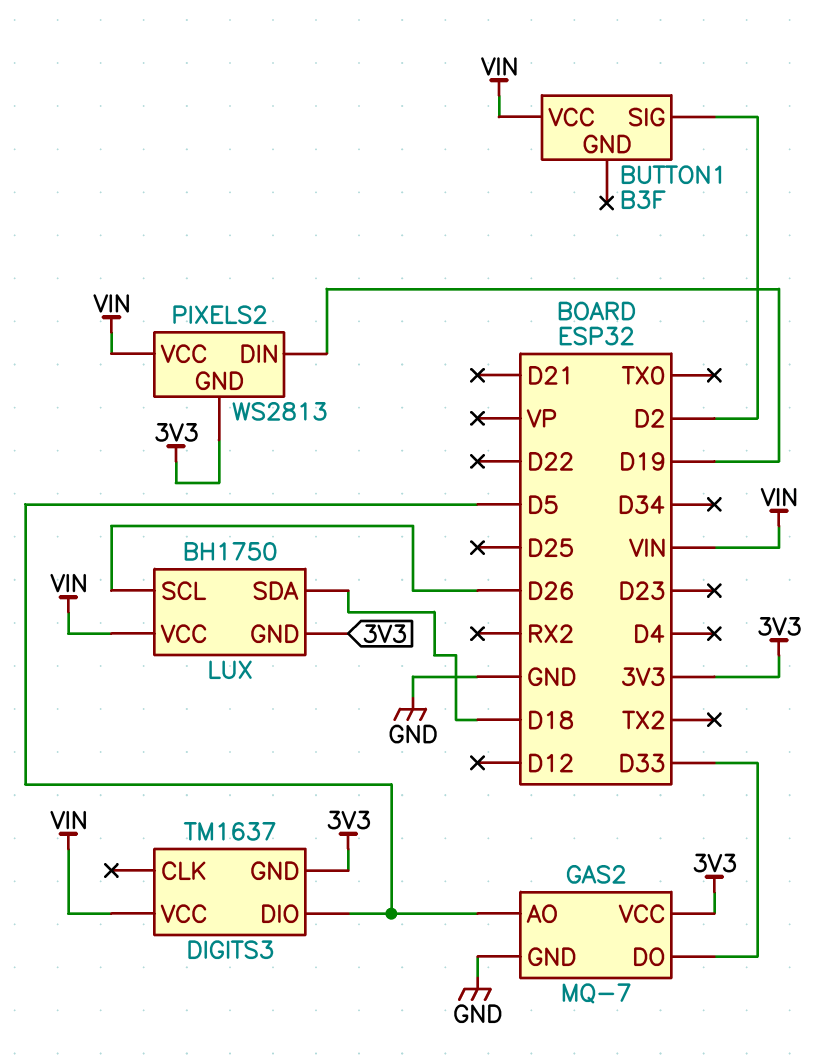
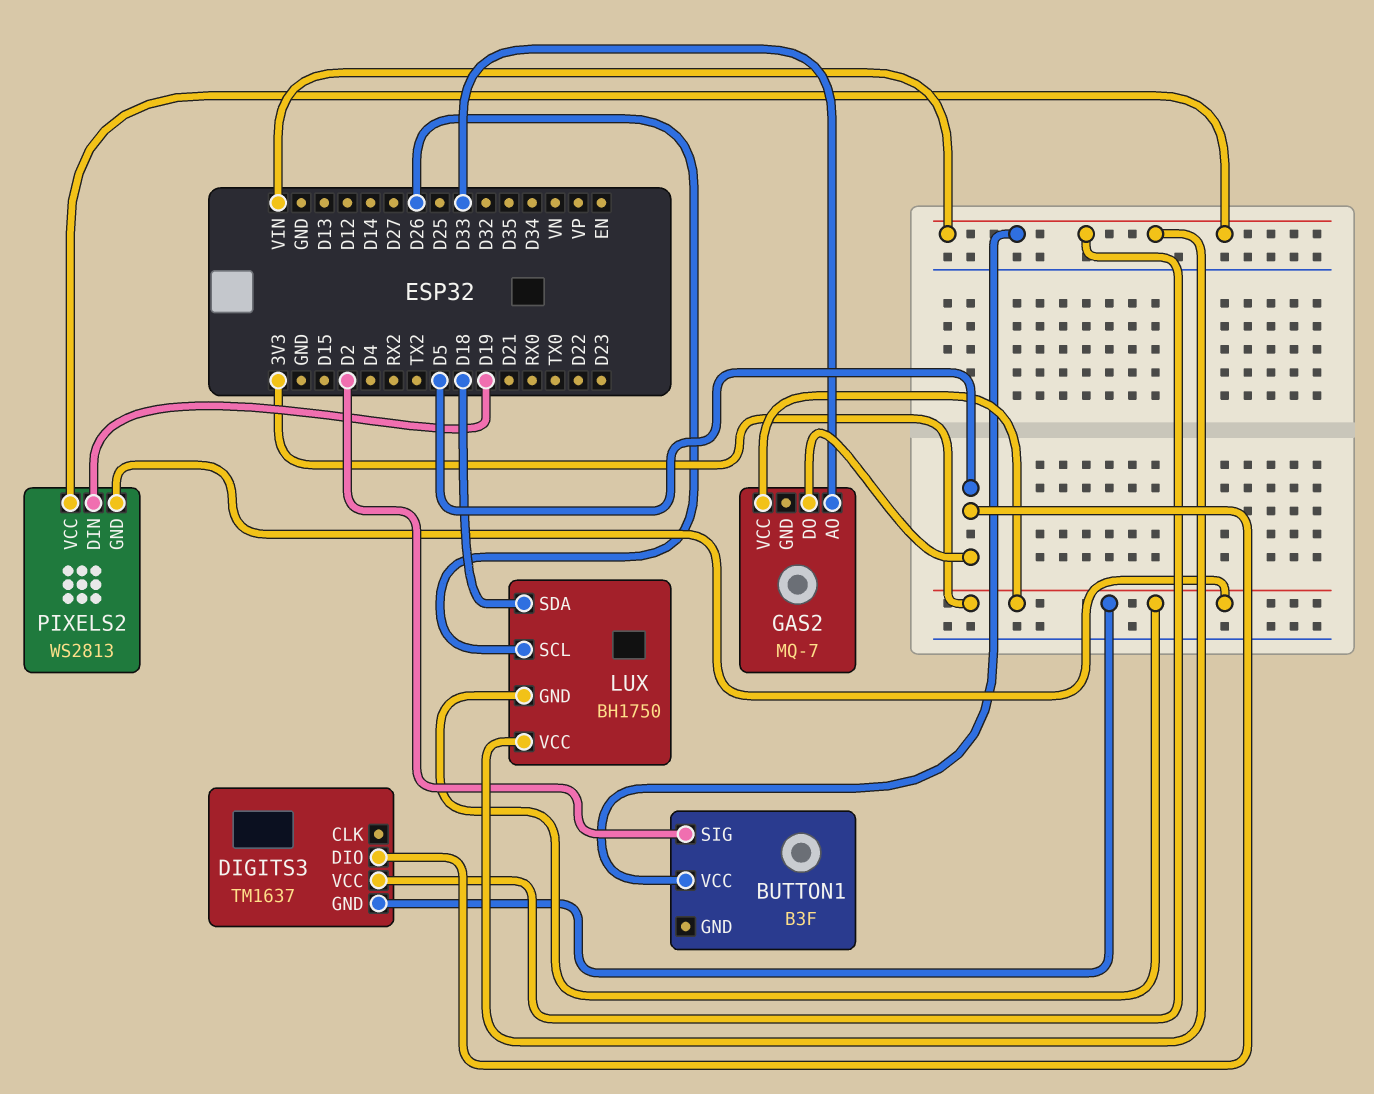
GAS2 pin AO: D5 -> D33
GAS2 pin DO: D33 -> D5
GAS2 pin GND: GND -> none

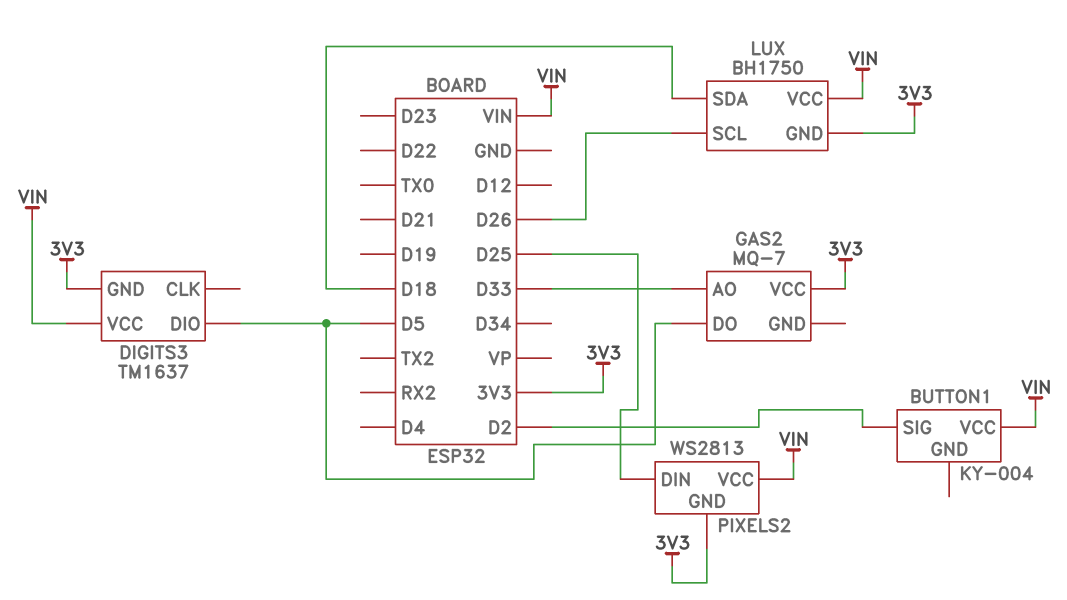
BUTTON1: B3F -> KY-004
PIXELS2 pin DIN: D19 -> D25

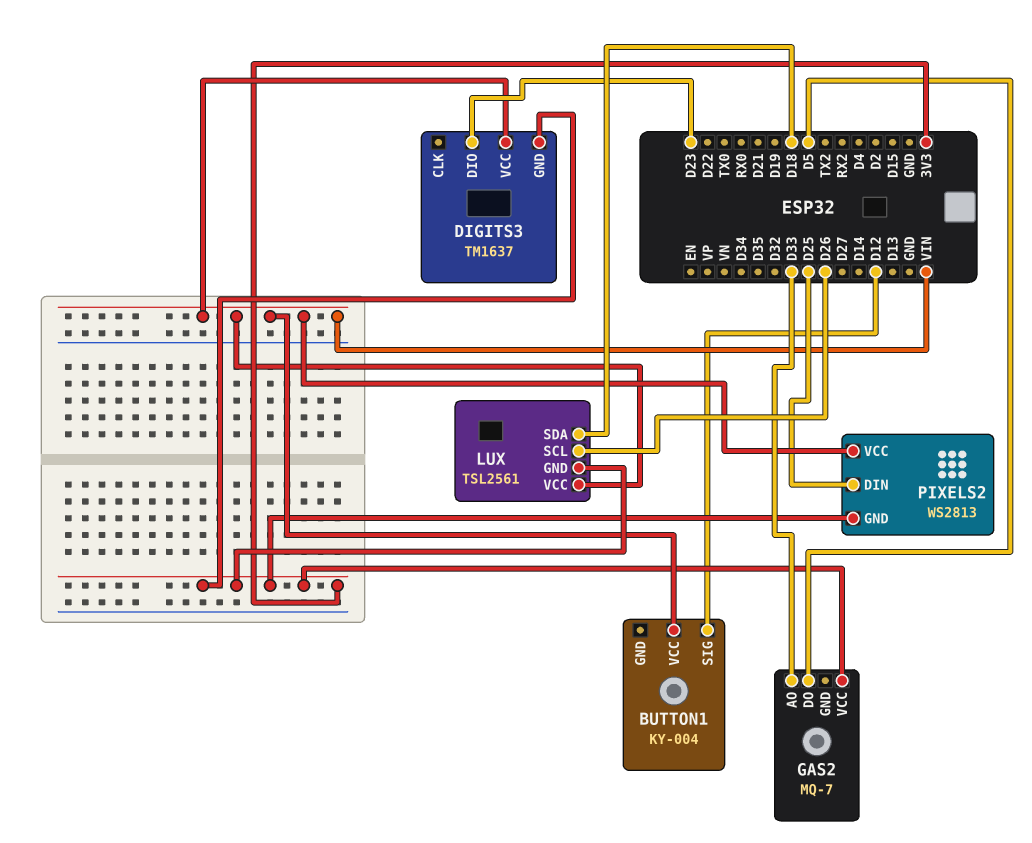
BUTTON1 pin SIG: D2 -> D12
DIGITS3 pin DIO: D5 -> D23
LUX: BH1750 -> TSL2561

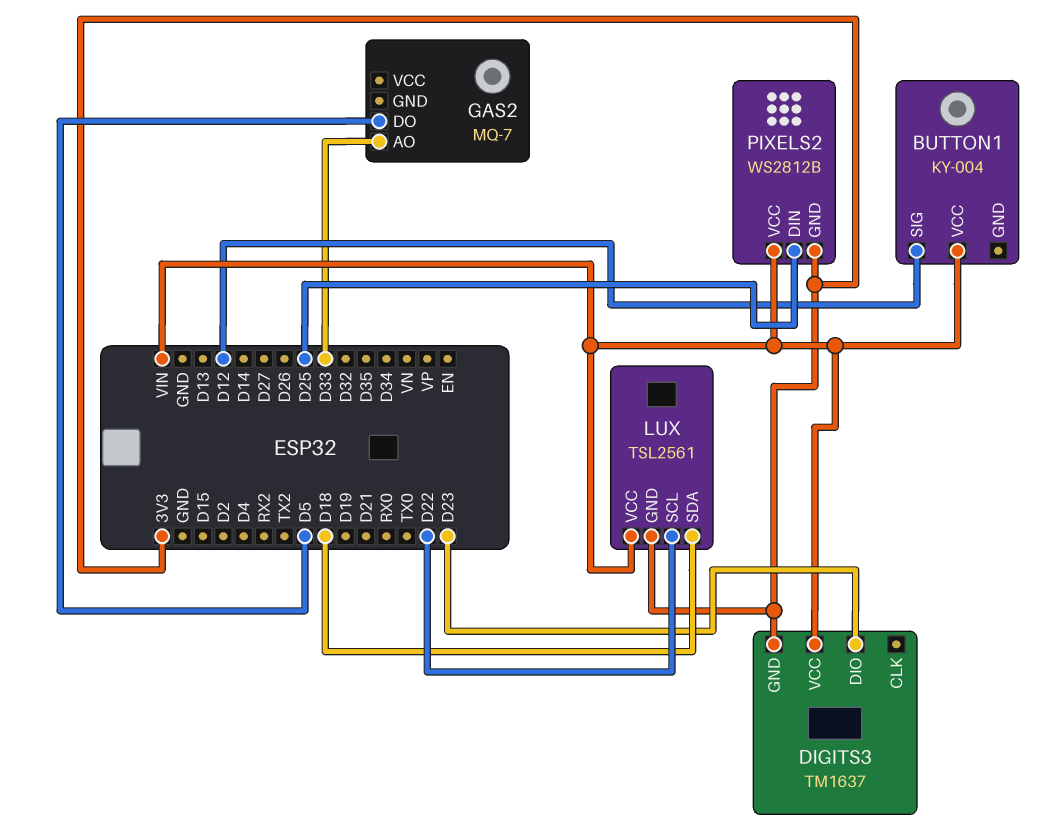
GAS2 pin VCC: 3V3 -> none
LUX pin SCL: D26 -> D22
PIXELS2: WS2813 -> WS2812B

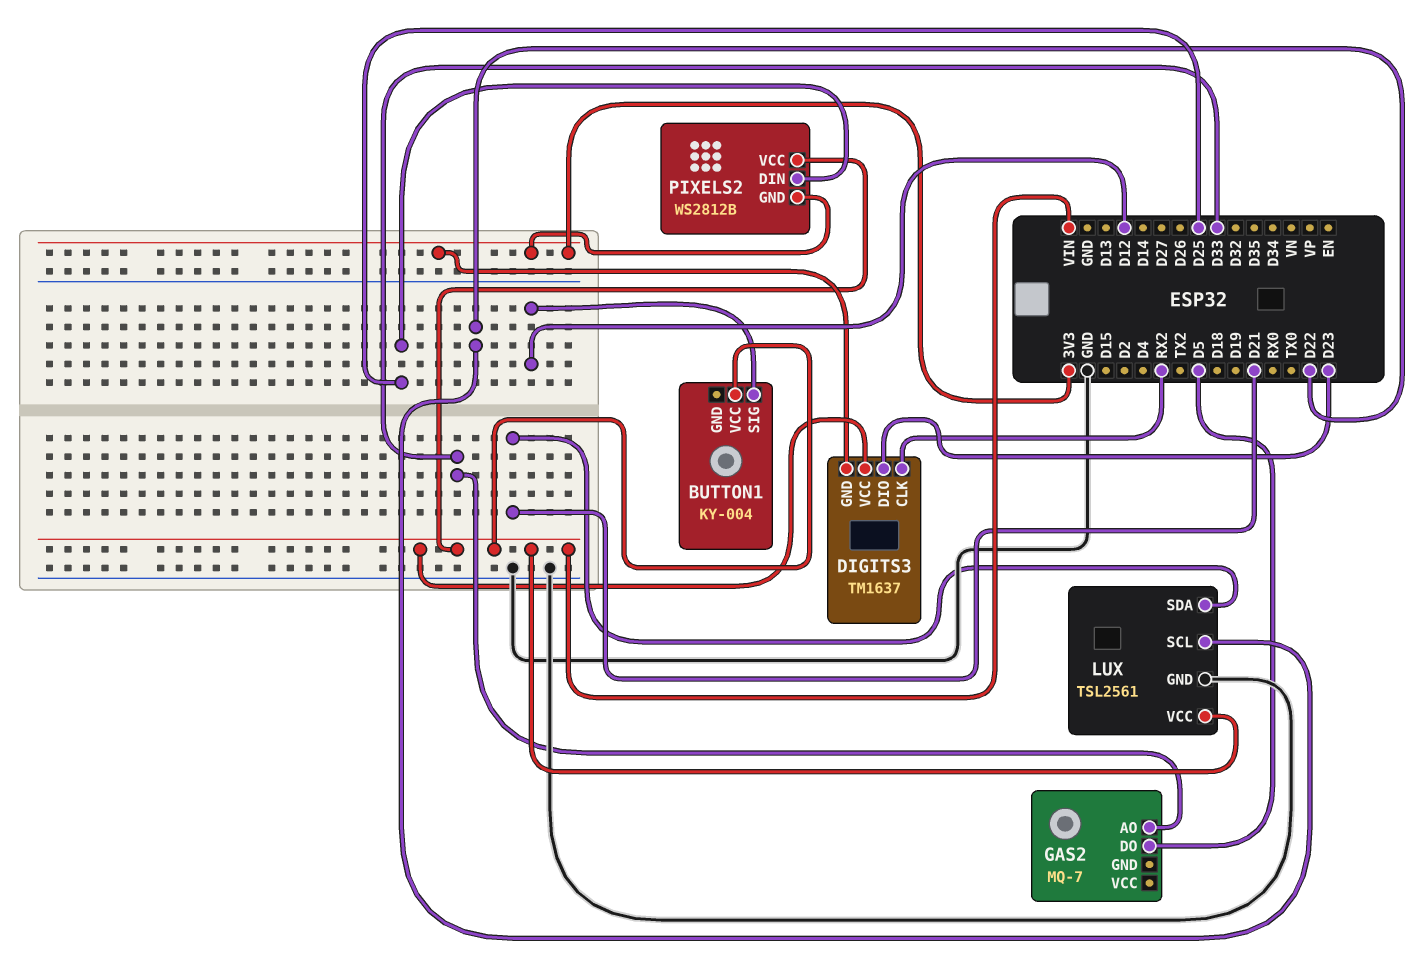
DIGITS3 pin CLK: none -> RX2
LUX pin GND: 3V3 -> GND
LUX pin SDA: D18 -> D21

